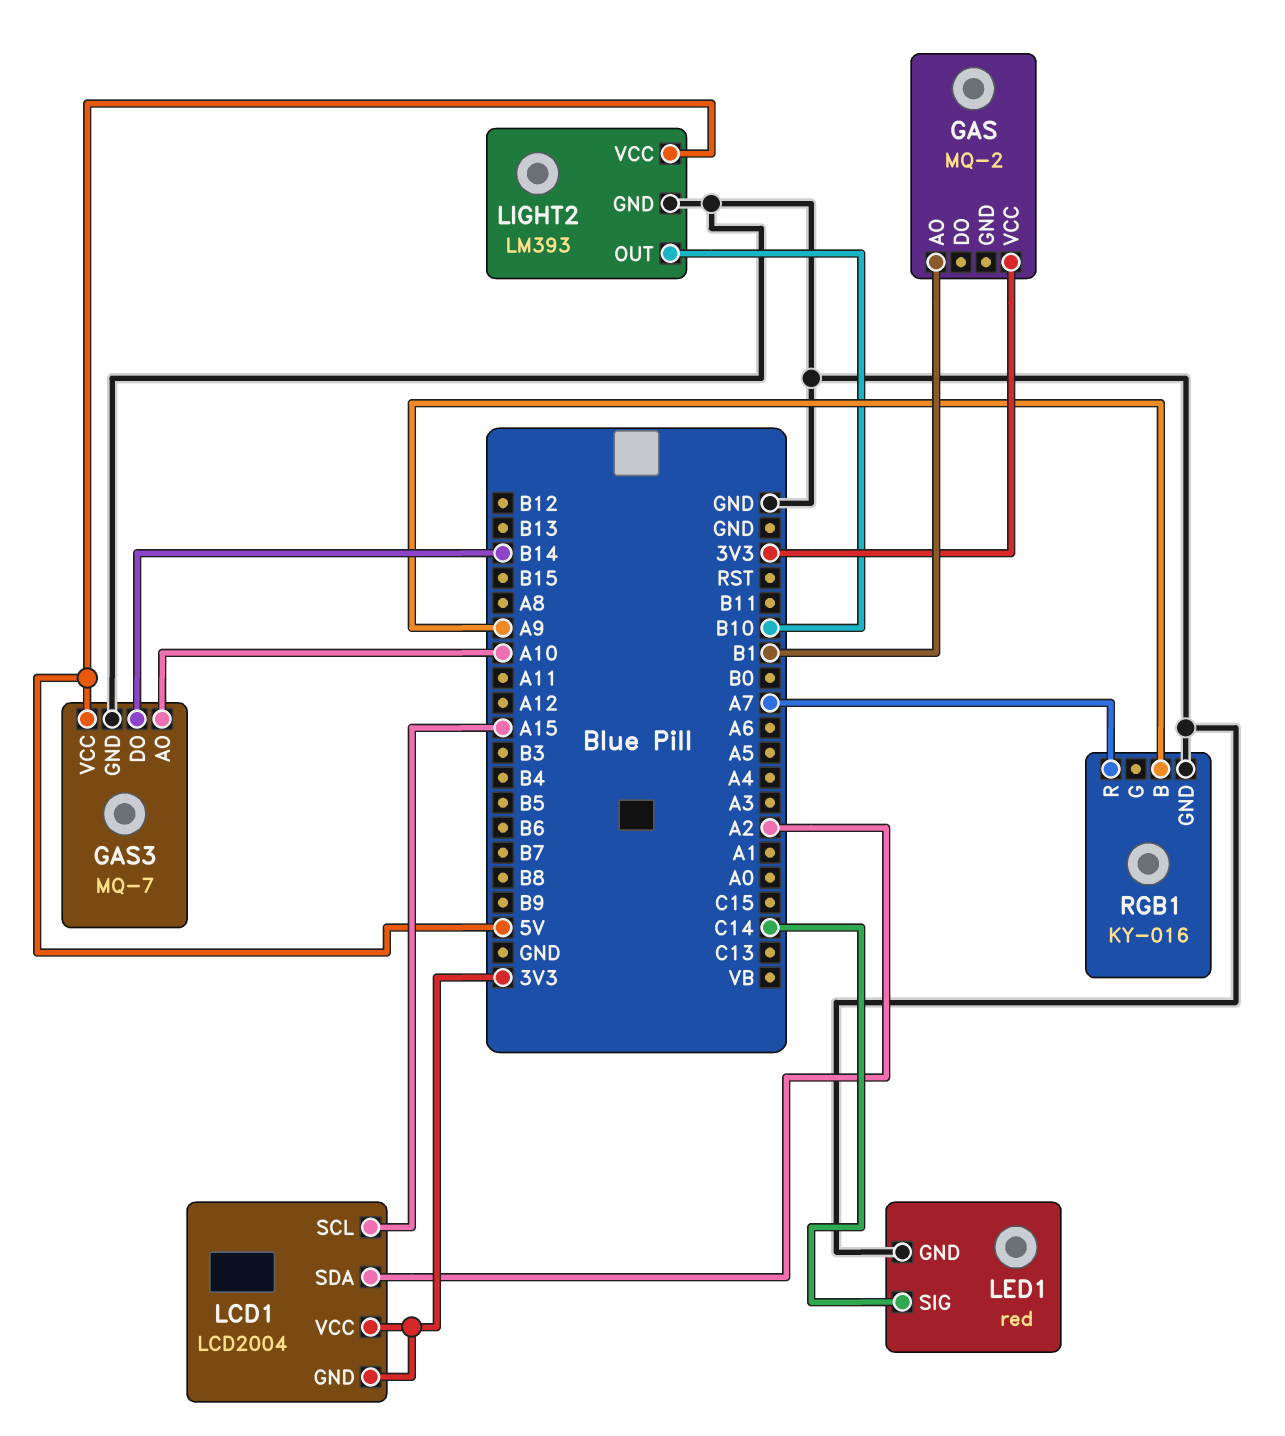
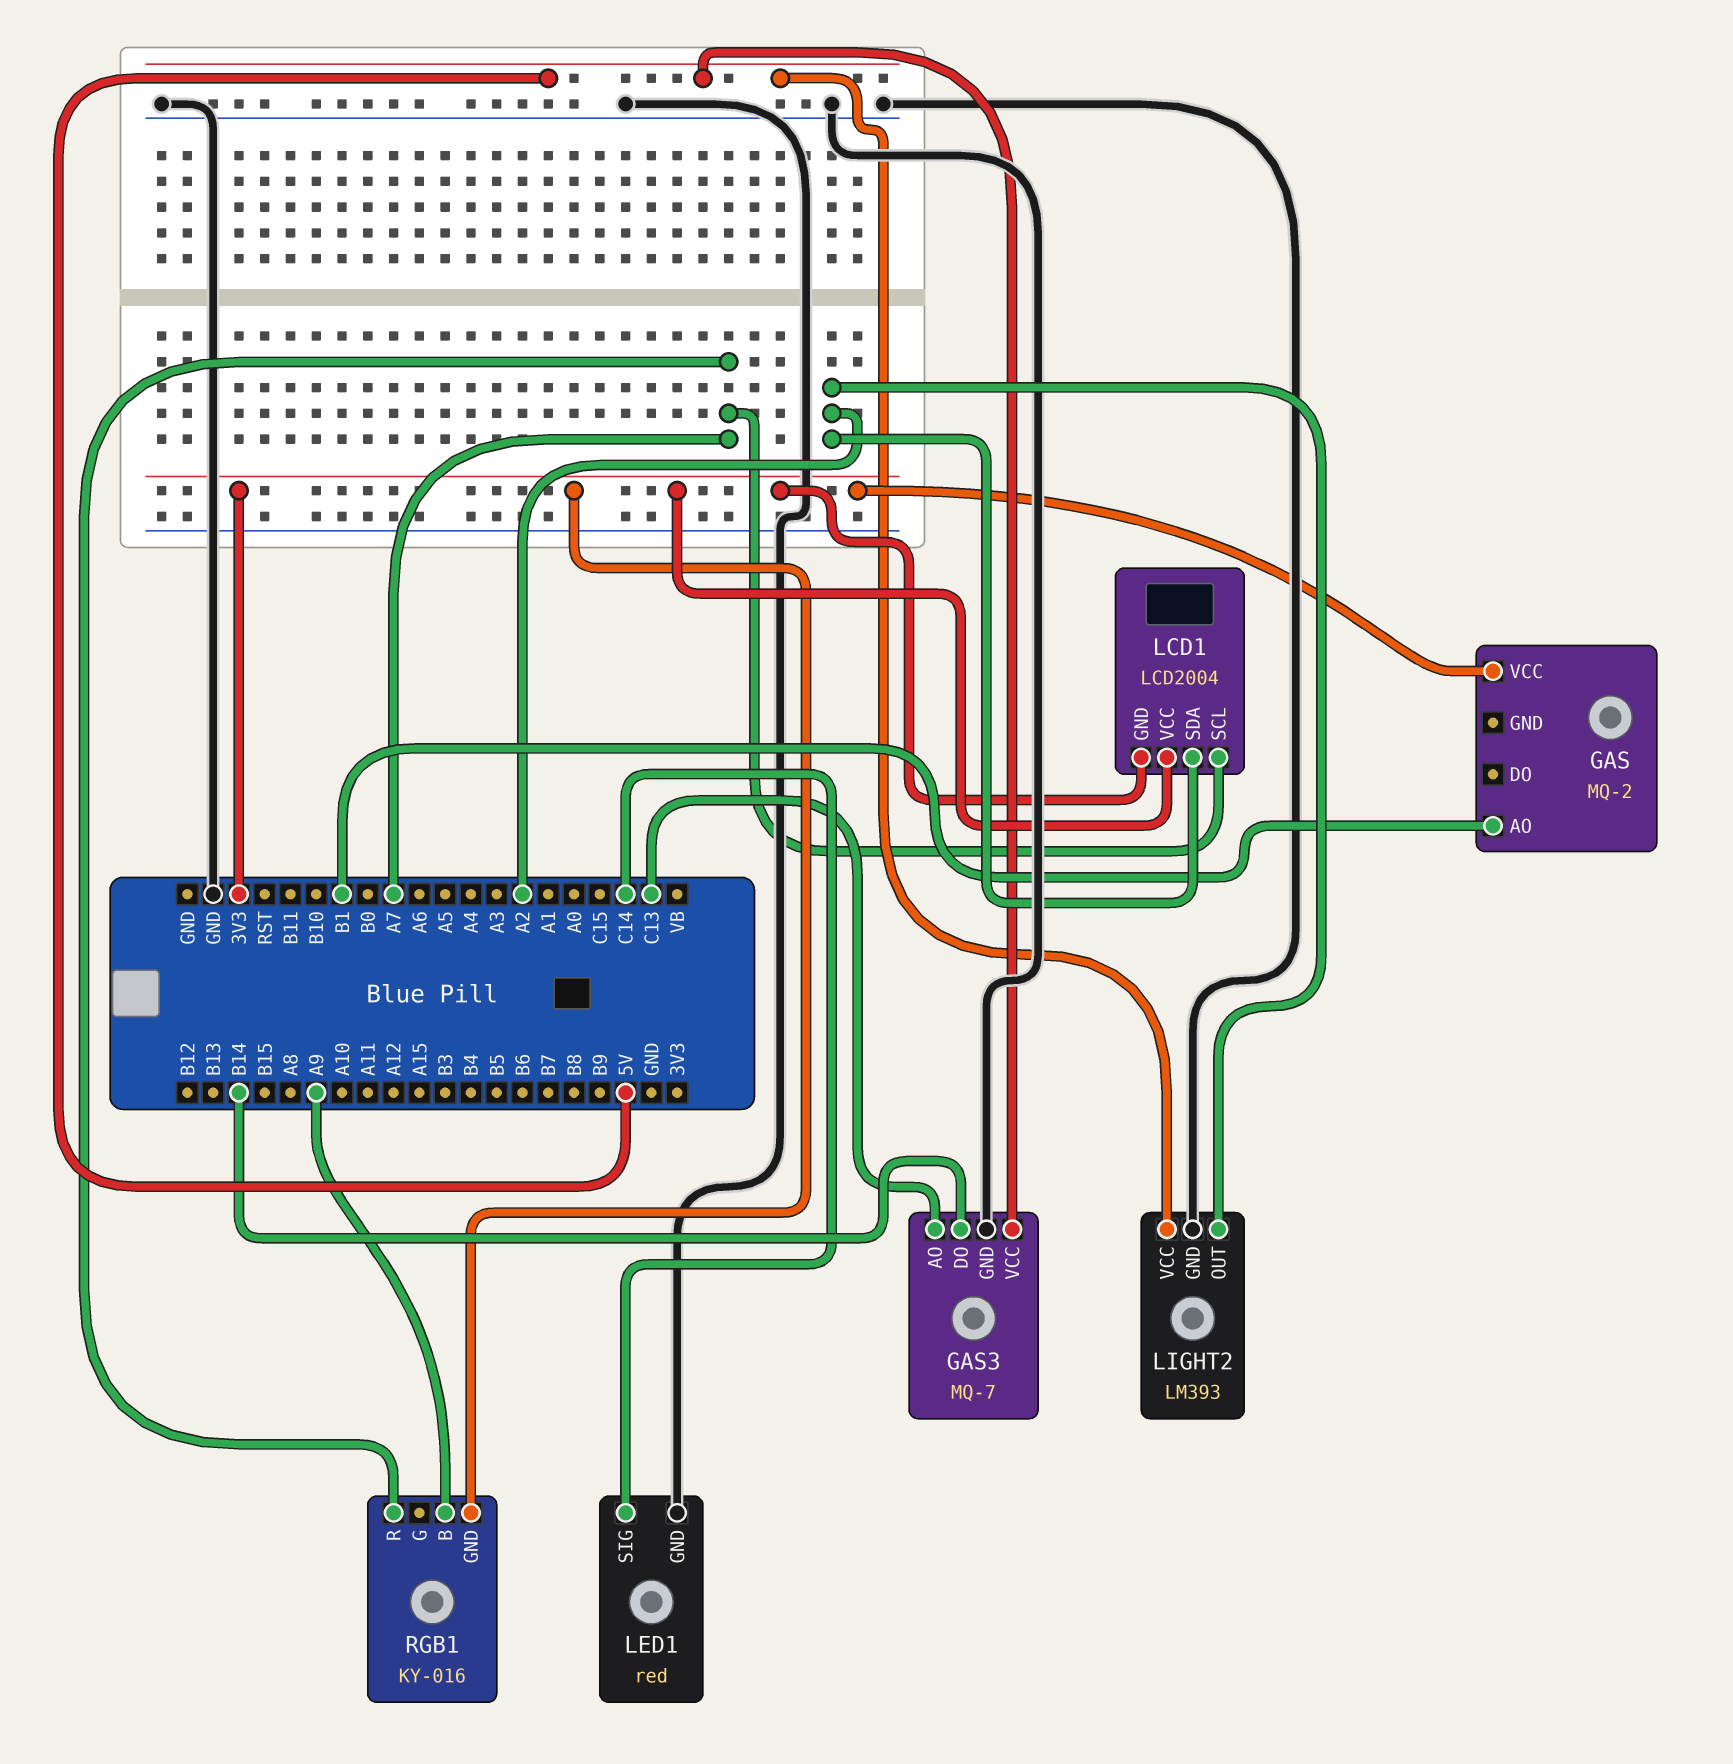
GAS3 pin AO: A10 -> C13
LCD1 pin SCL: A15 -> A7
LIGHT2 pin OUT: B10 -> A2
RGB1 pin GND: GND -> 3V3

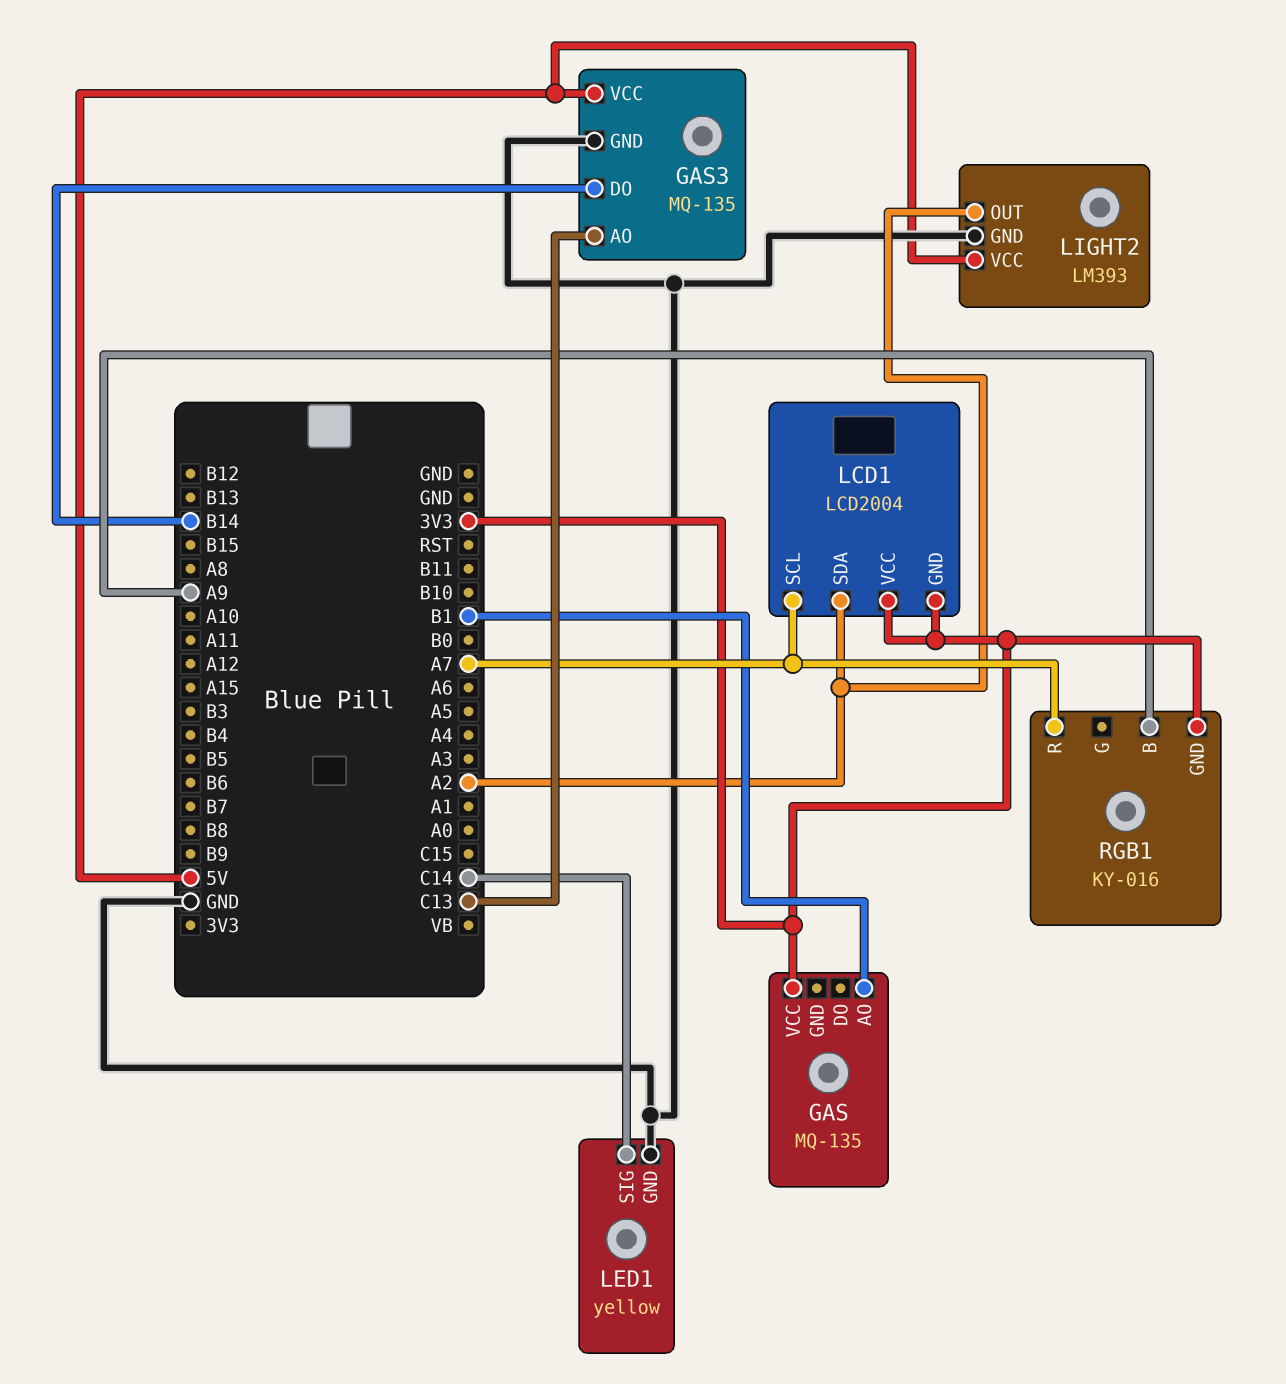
GAS: MQ-2 -> MQ-135
GAS3: MQ-7 -> MQ-135
LED1: red -> yellow

